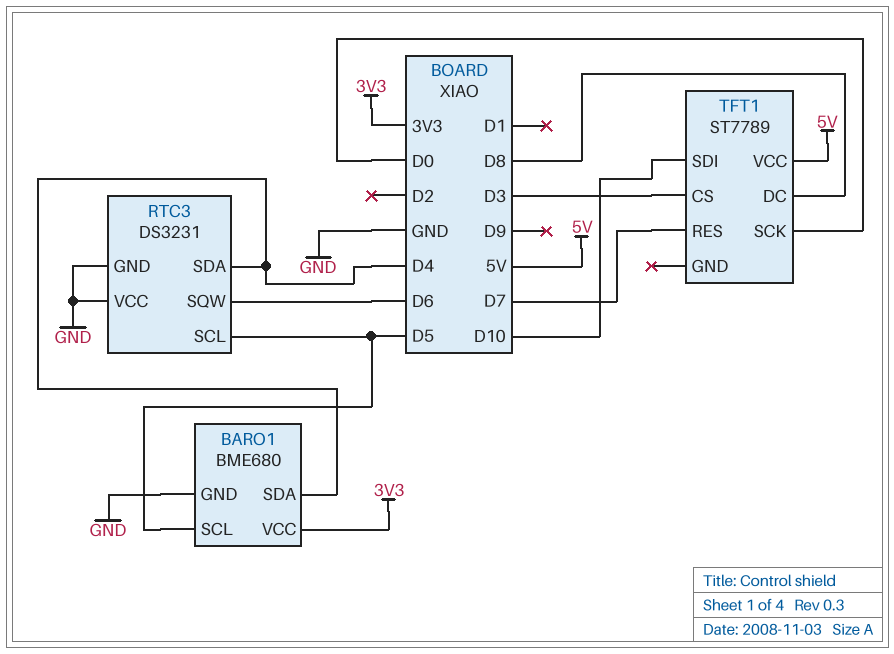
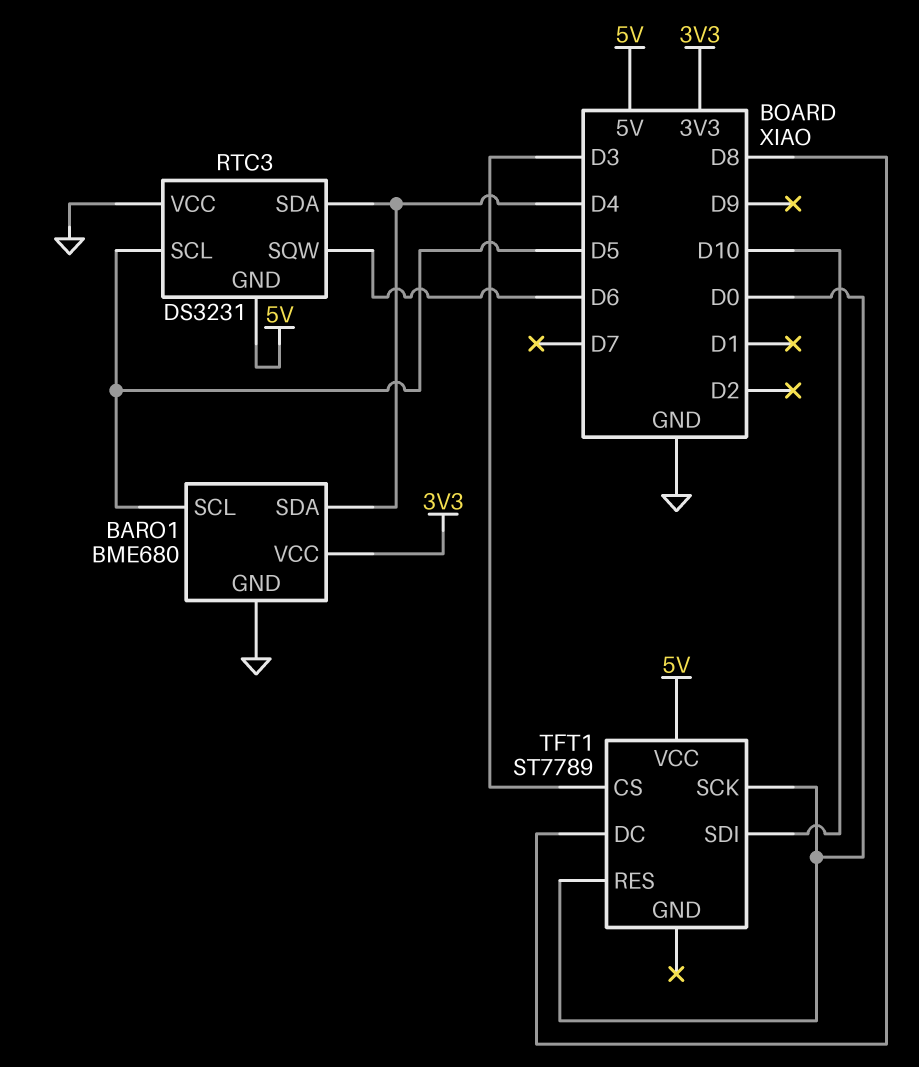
RTC3 pin GND: GND -> 5V
TFT1 pin RES: D7 -> D0

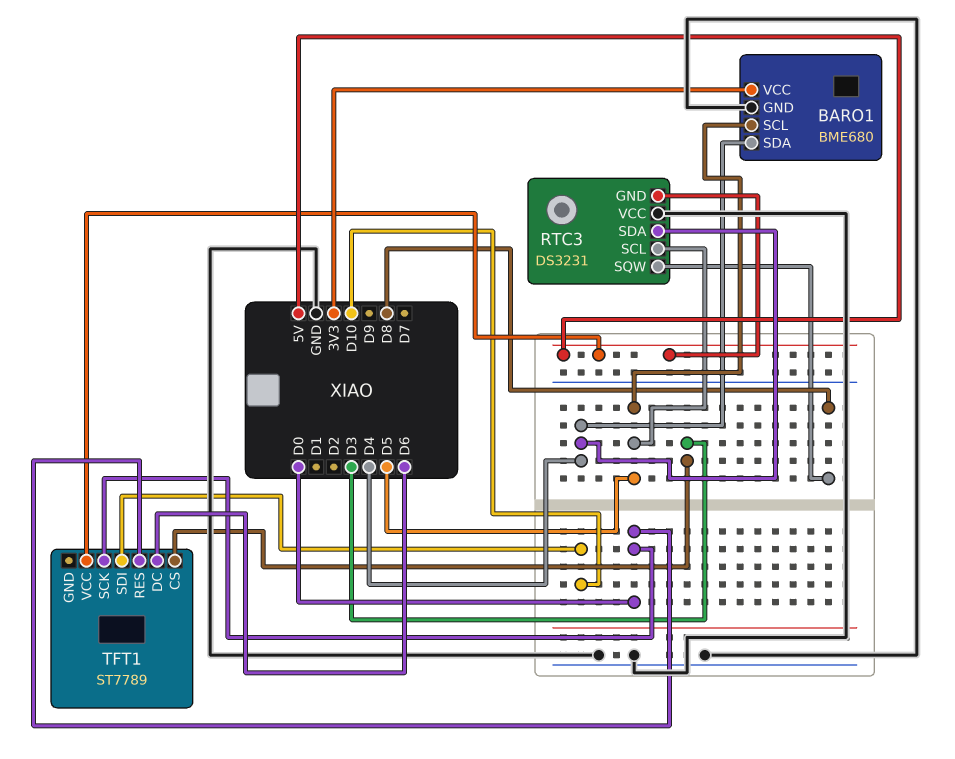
RTC3 pin SQW: D6 -> D8
TFT1 pin DC: D8 -> D6

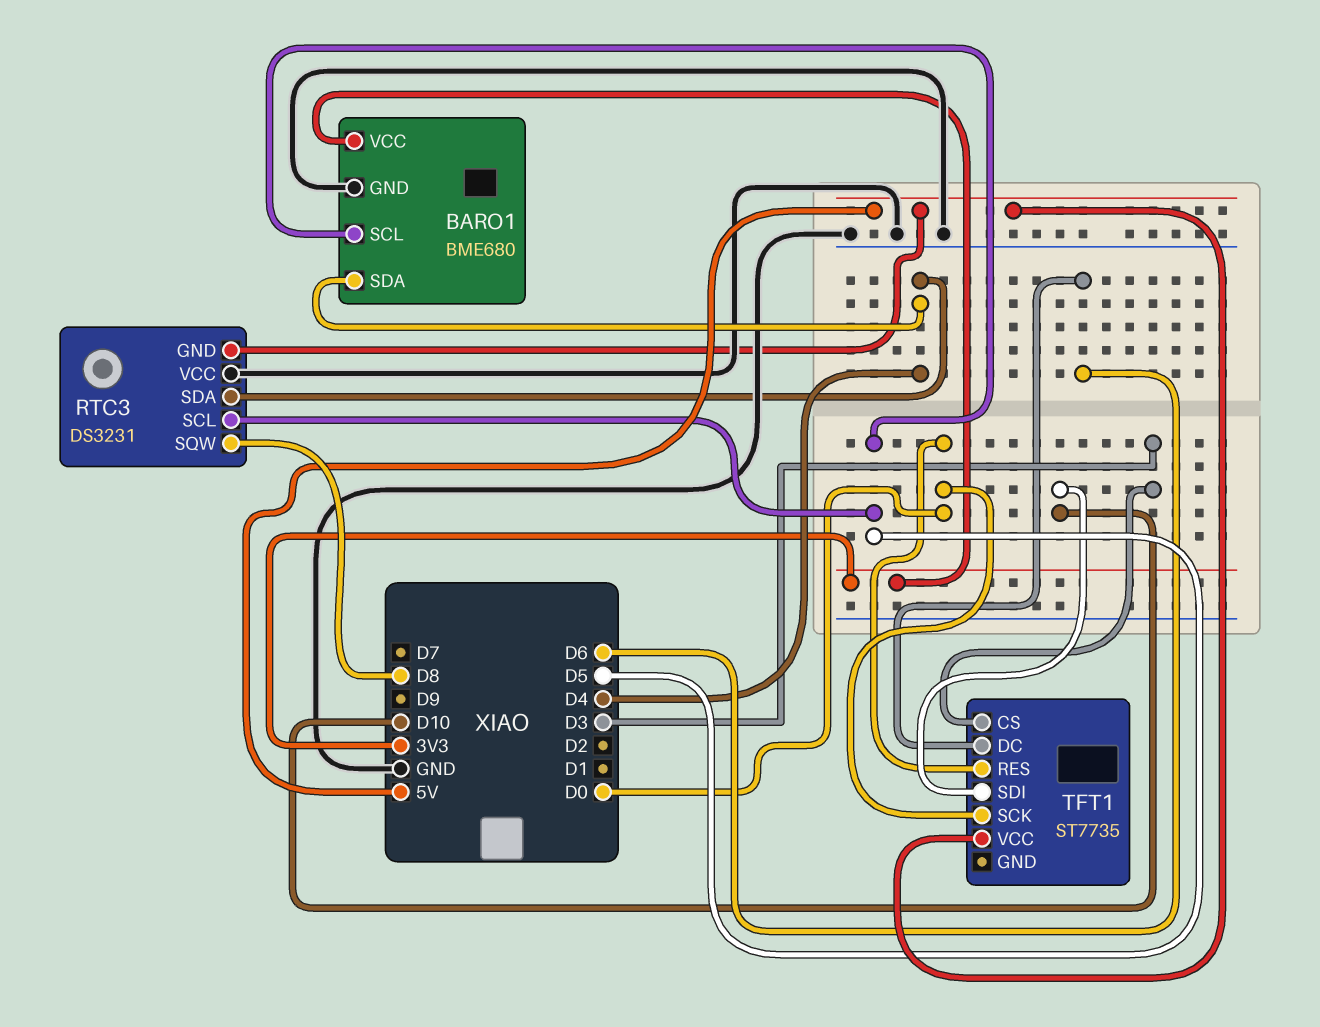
TFT1: ST7789 -> ST7735

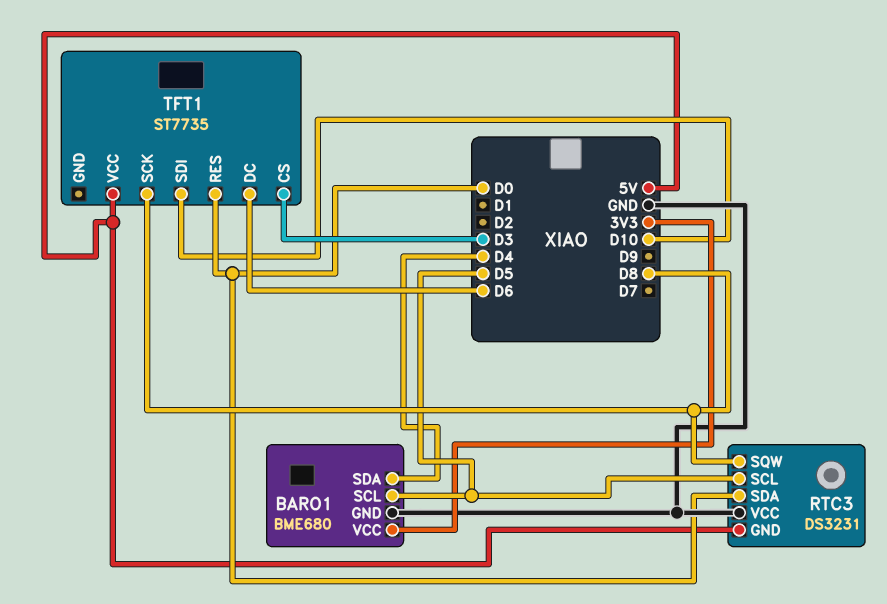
RTC3 pin SDA: D4 -> D0
TFT1 pin SCK: D0 -> D8

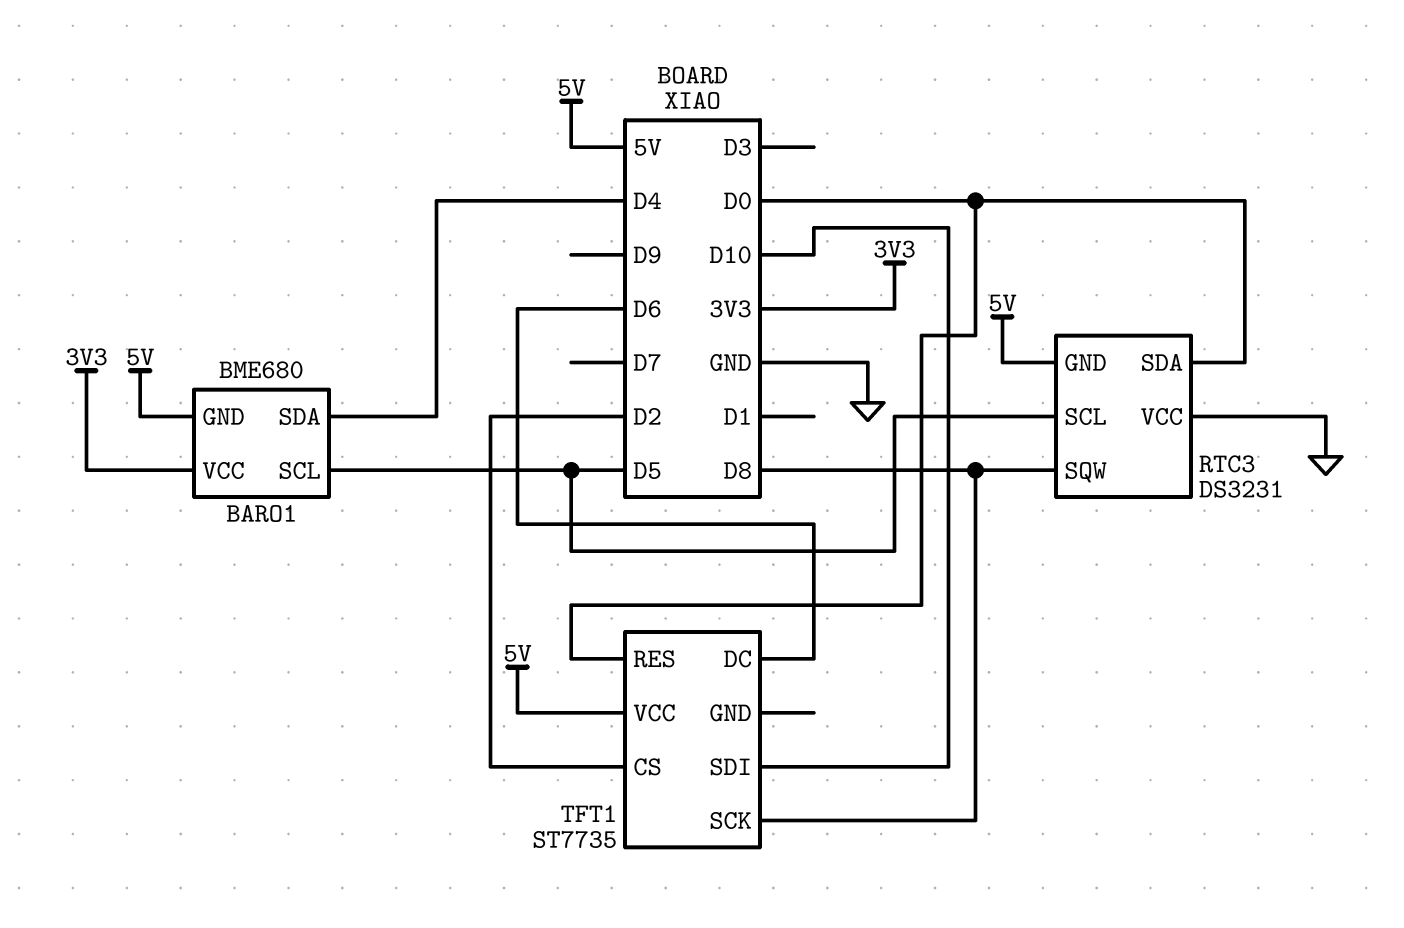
BARO1 pin GND: GND -> 5V
TFT1 pin CS: D3 -> D2

